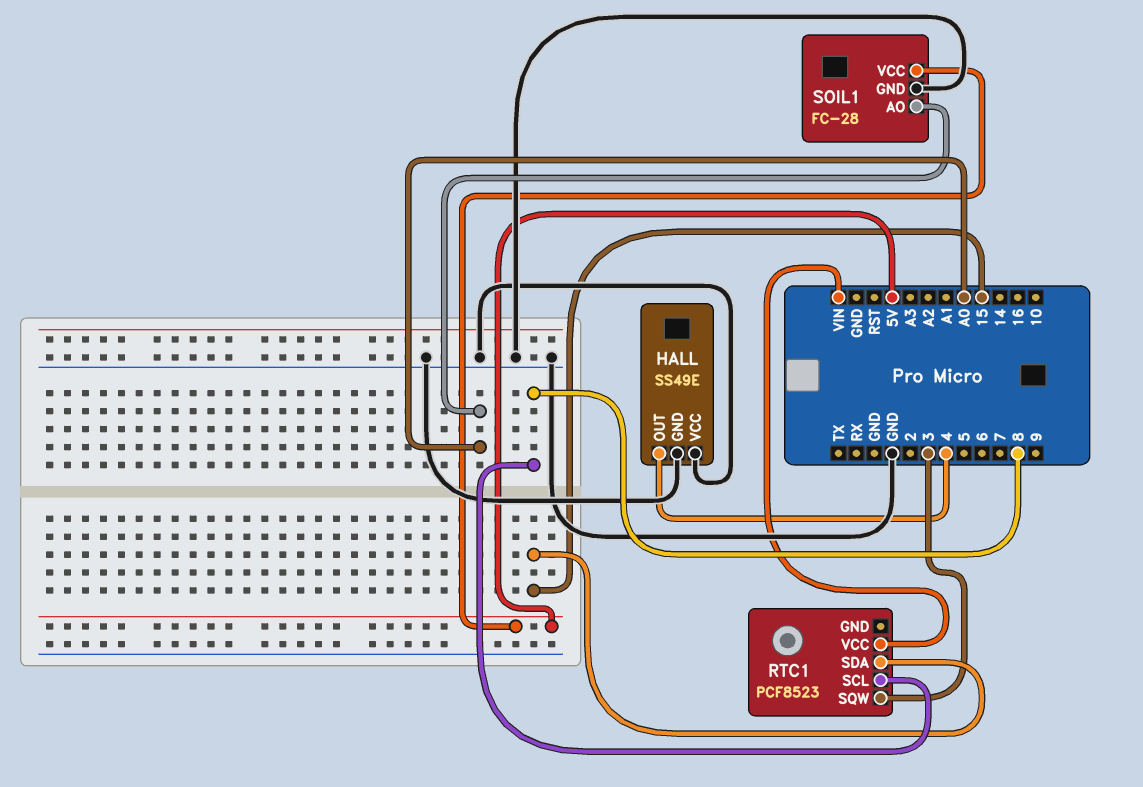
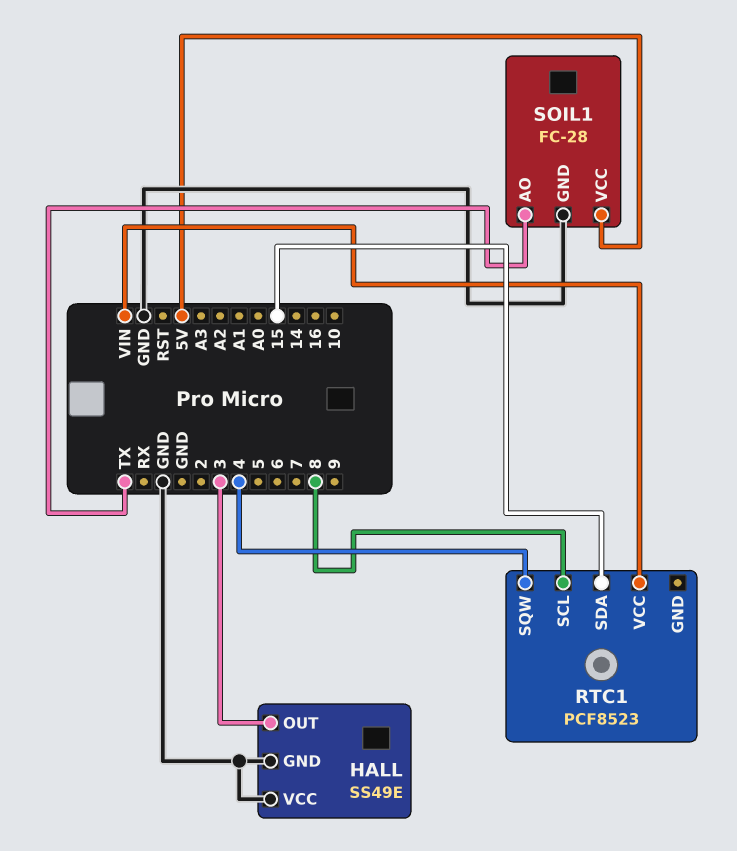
HALL pin OUT: 4 -> 3
RTC1 pin SQW: 3 -> 4
SOIL1 pin AO: A0 -> TX

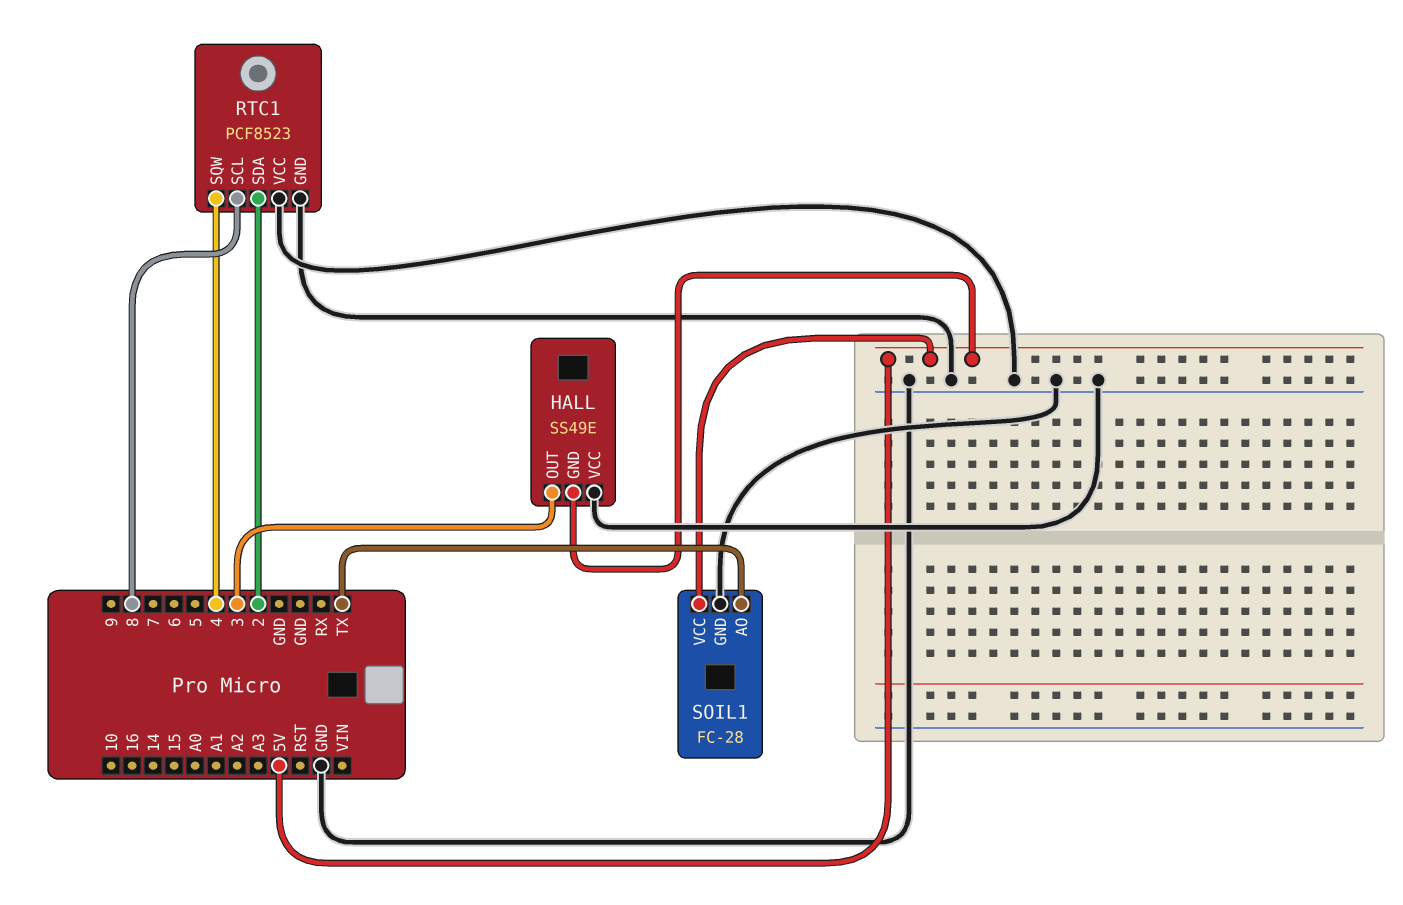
HALL pin GND: GND -> 5V
RTC1 pin GND: none -> GND
RTC1 pin SDA: 15 -> 2
RTC1 pin VCC: VIN -> GND

